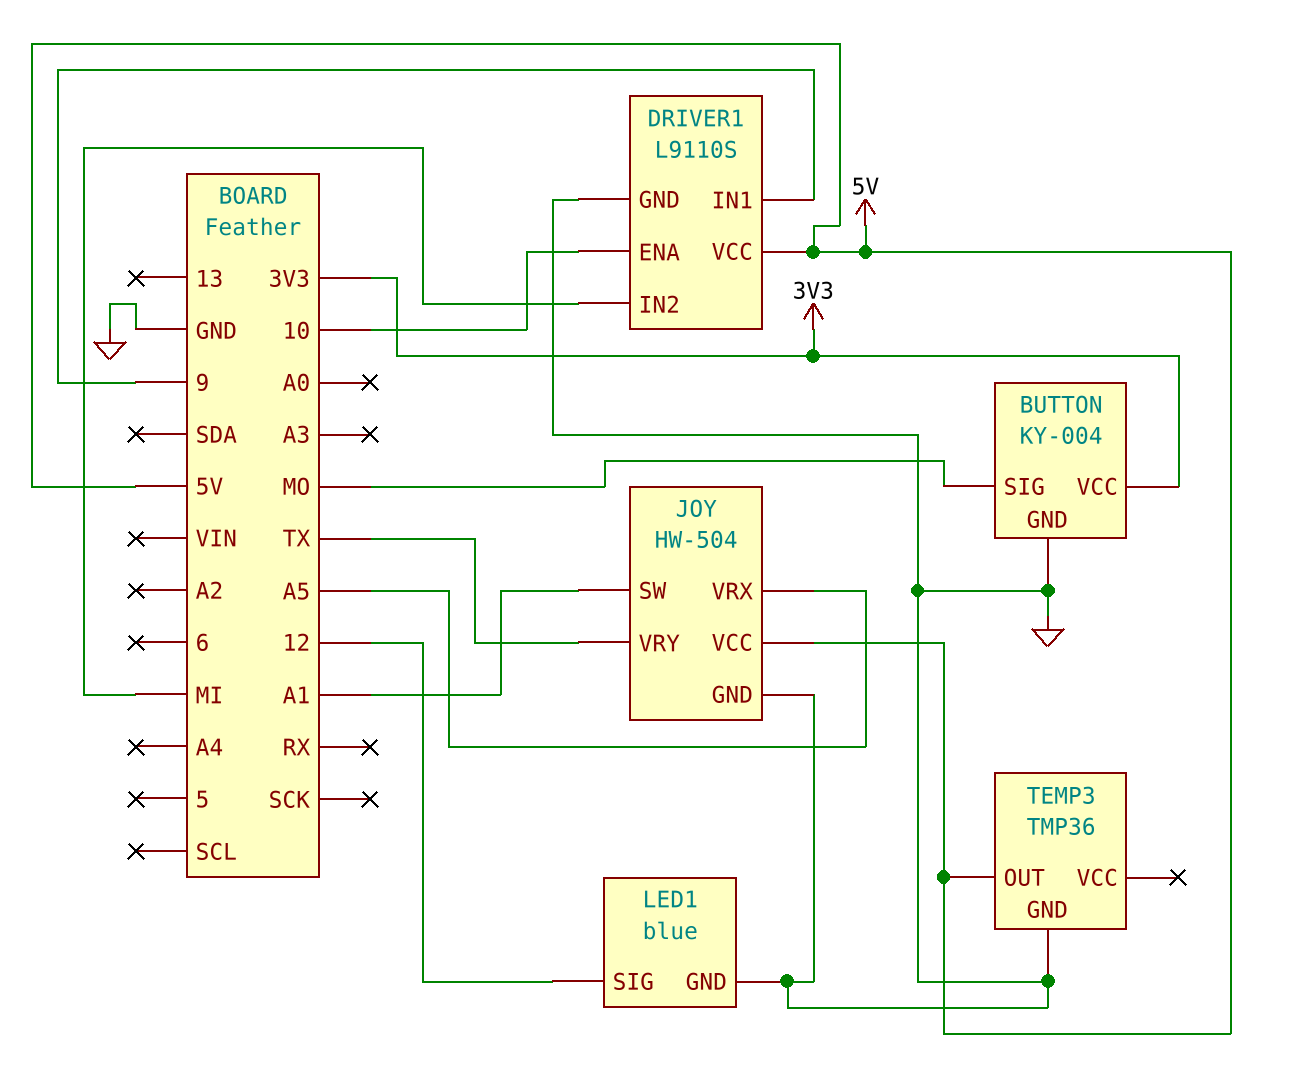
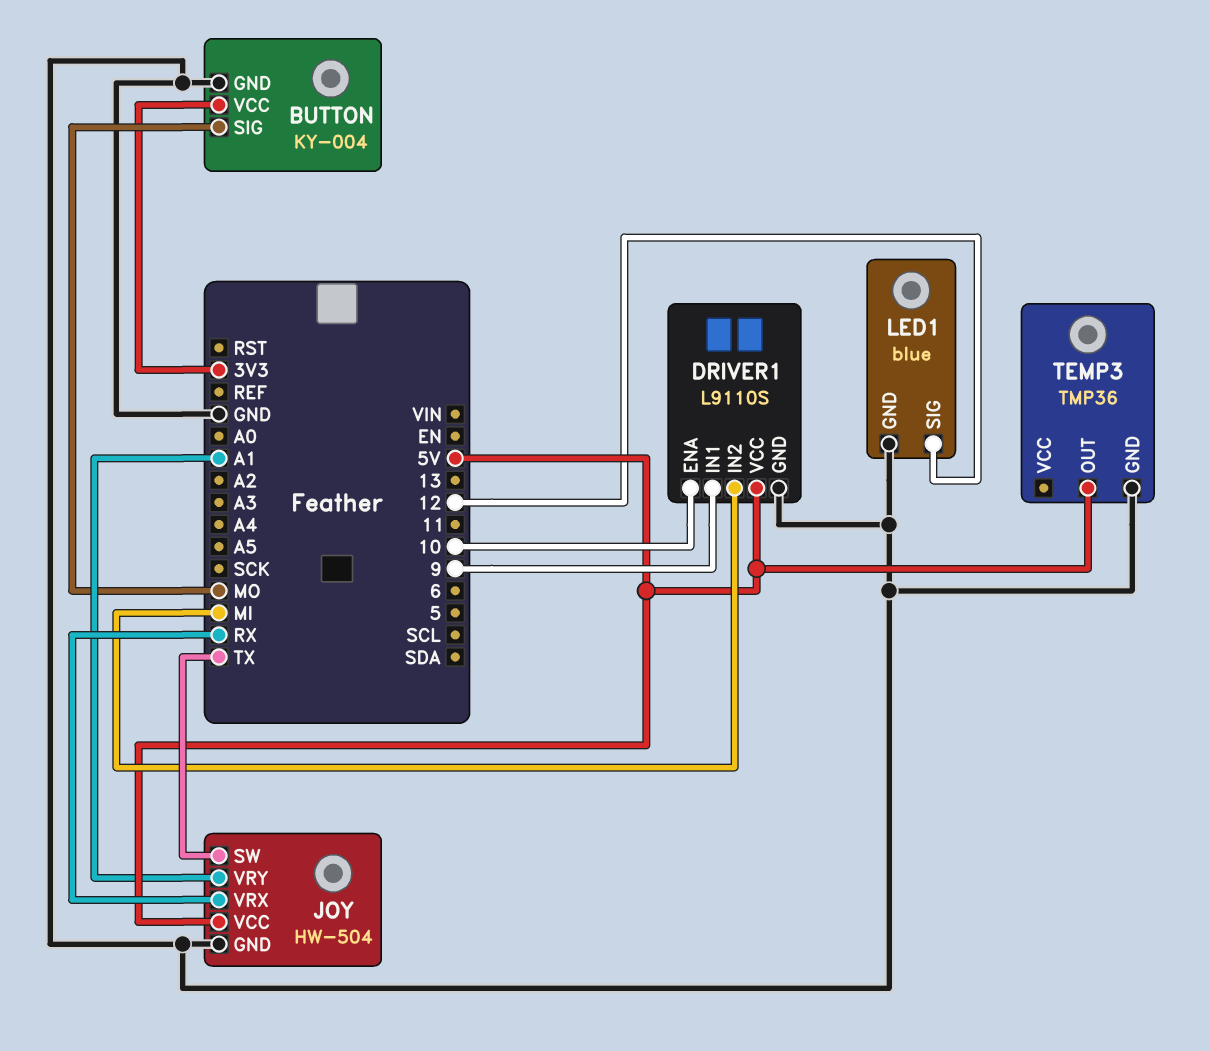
JOY pin SW: A1 -> TX
JOY pin VRX: A5 -> RX
JOY pin VRY: TX -> A1

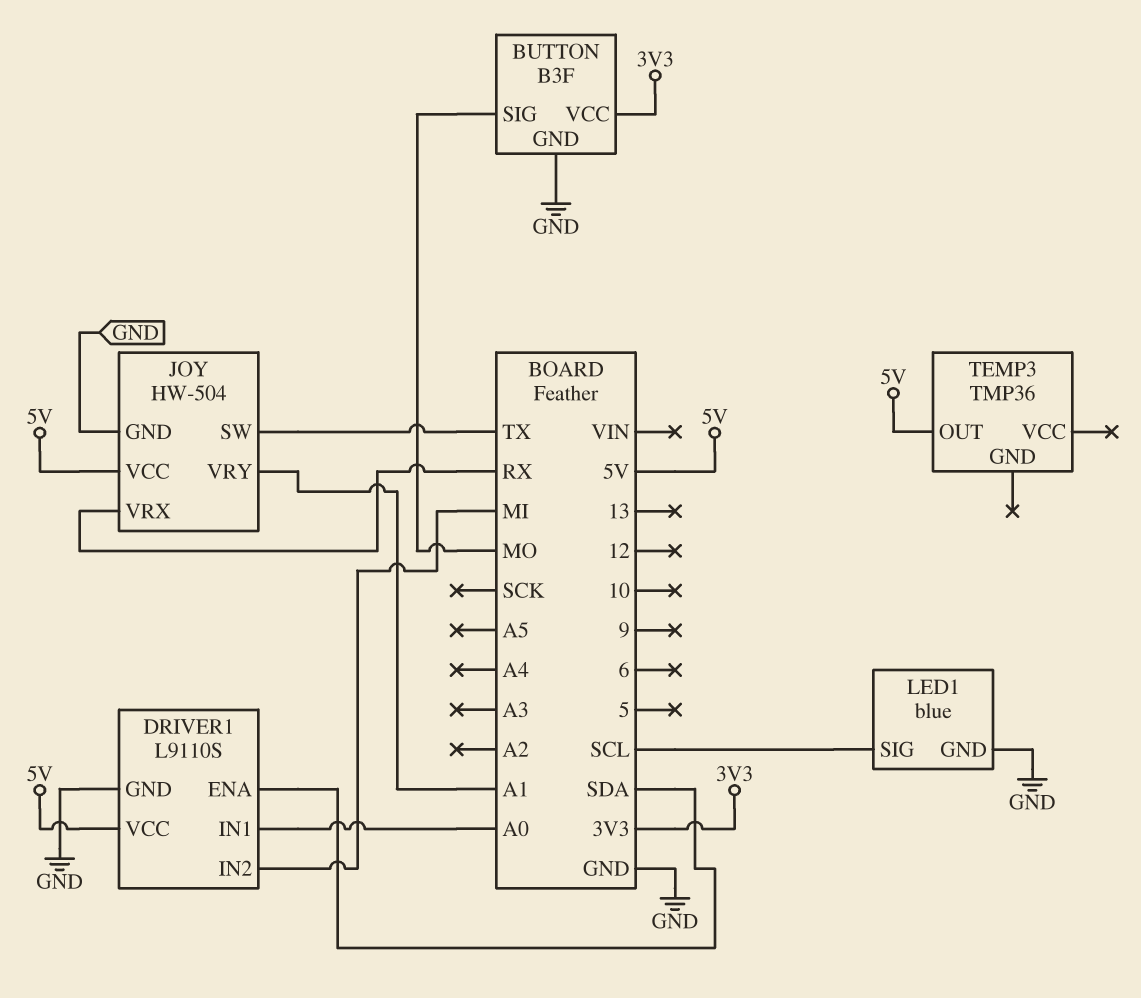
BUTTON: KY-004 -> B3F
DRIVER1 pin ENA: 10 -> SDA
DRIVER1 pin IN1: 9 -> A0
LED1 pin SIG: 12 -> SCL
TEMP3 pin GND: GND -> none

